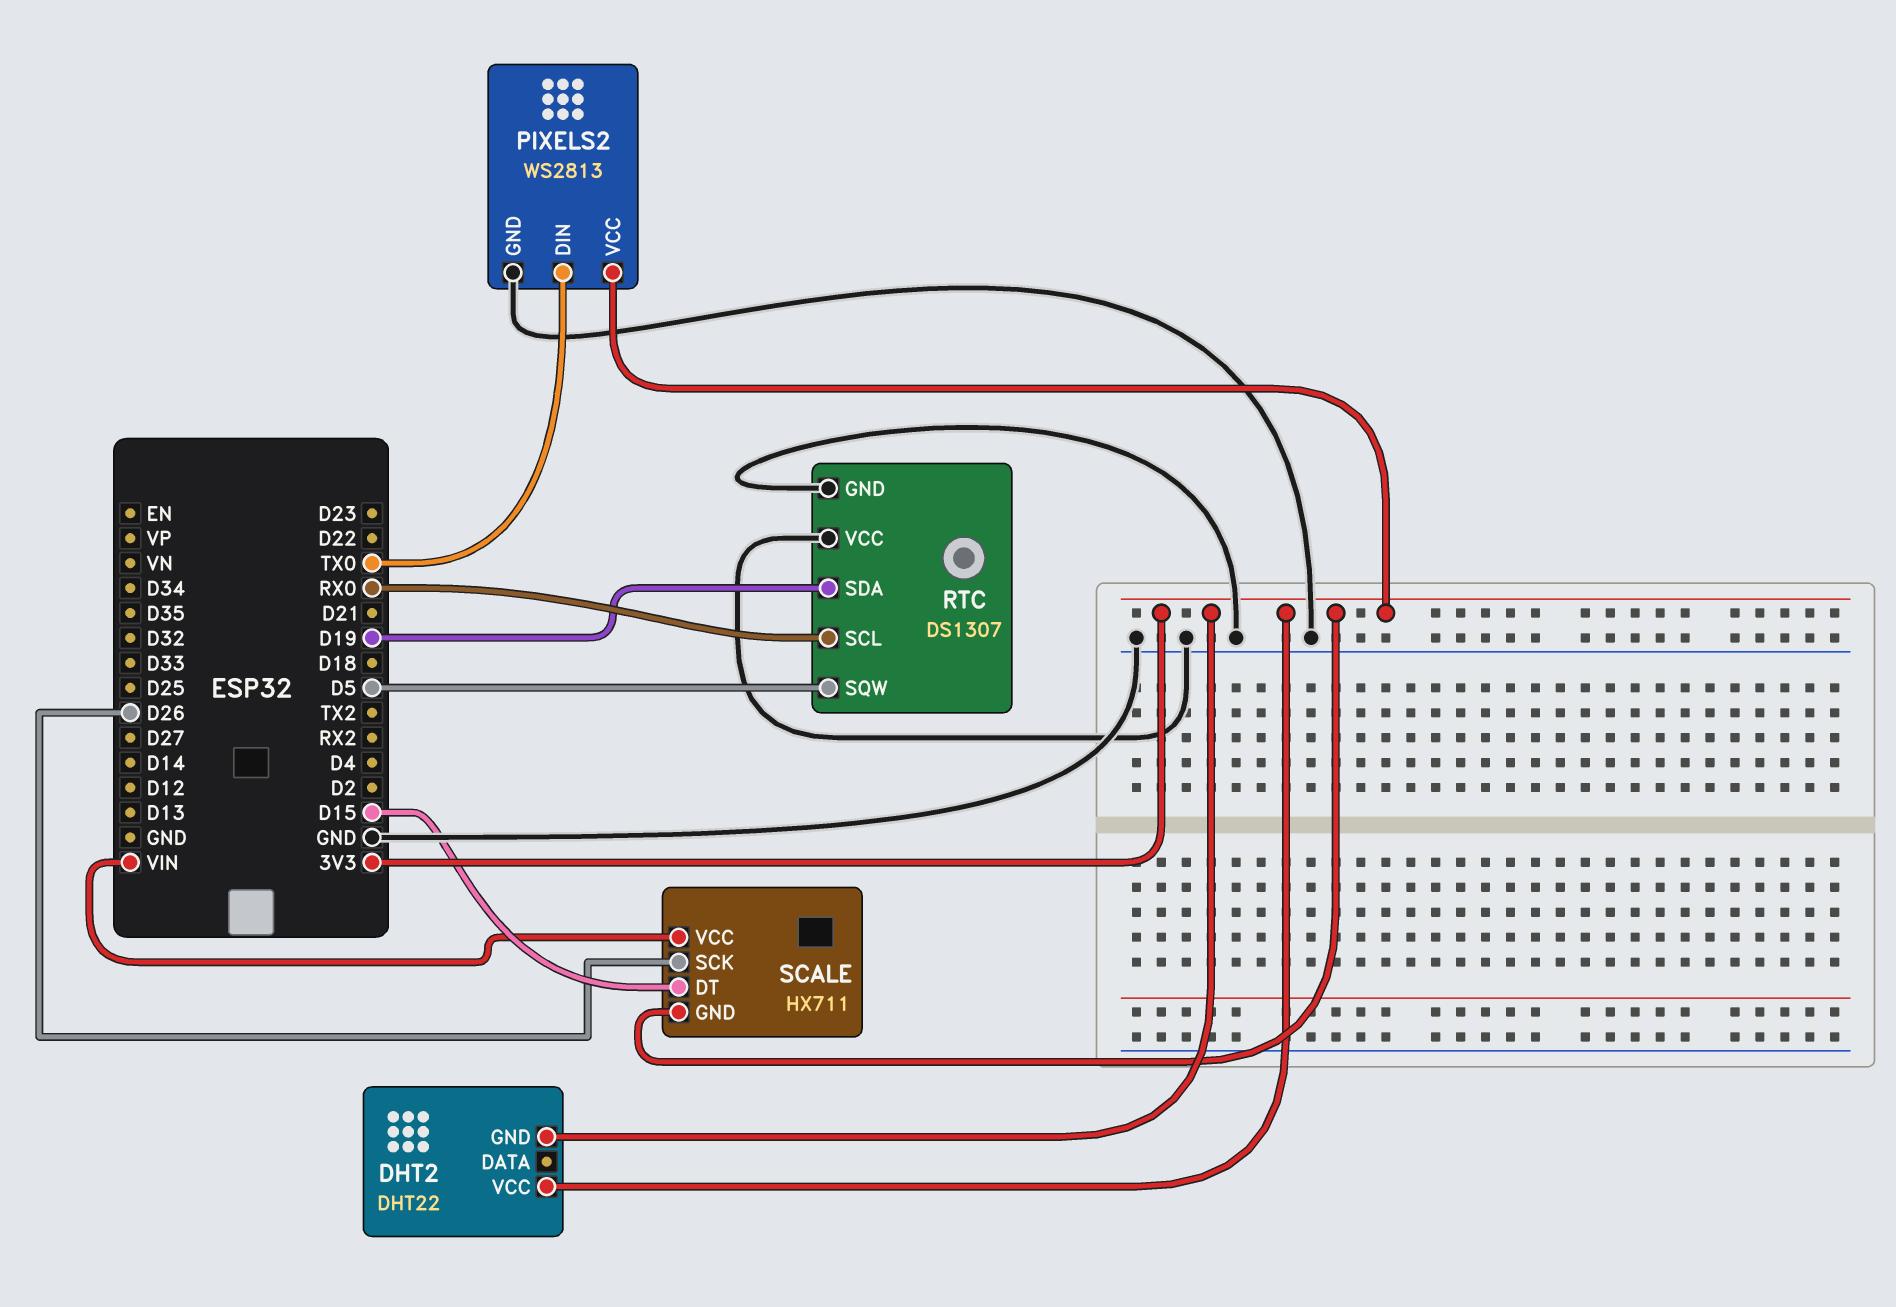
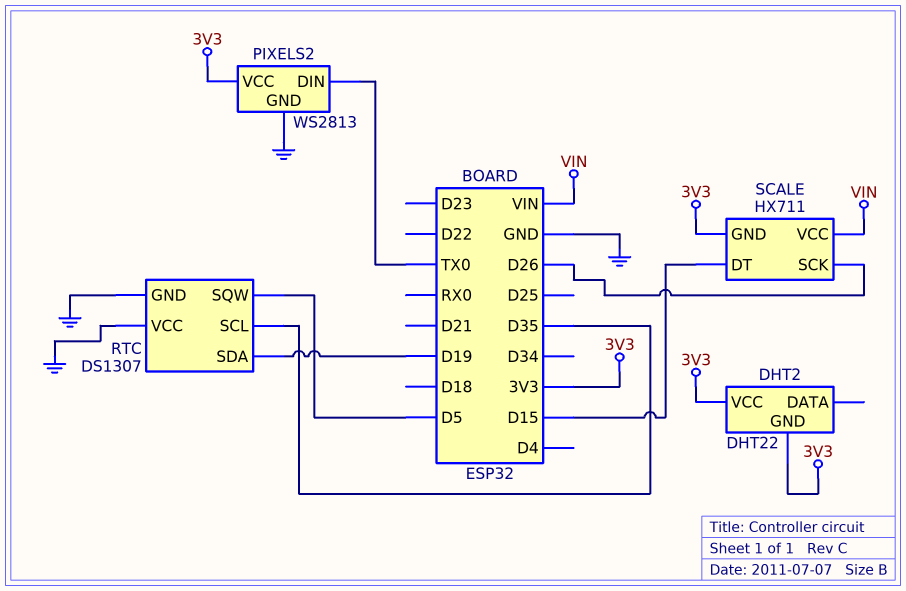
RTC pin SCL: RX0 -> D35

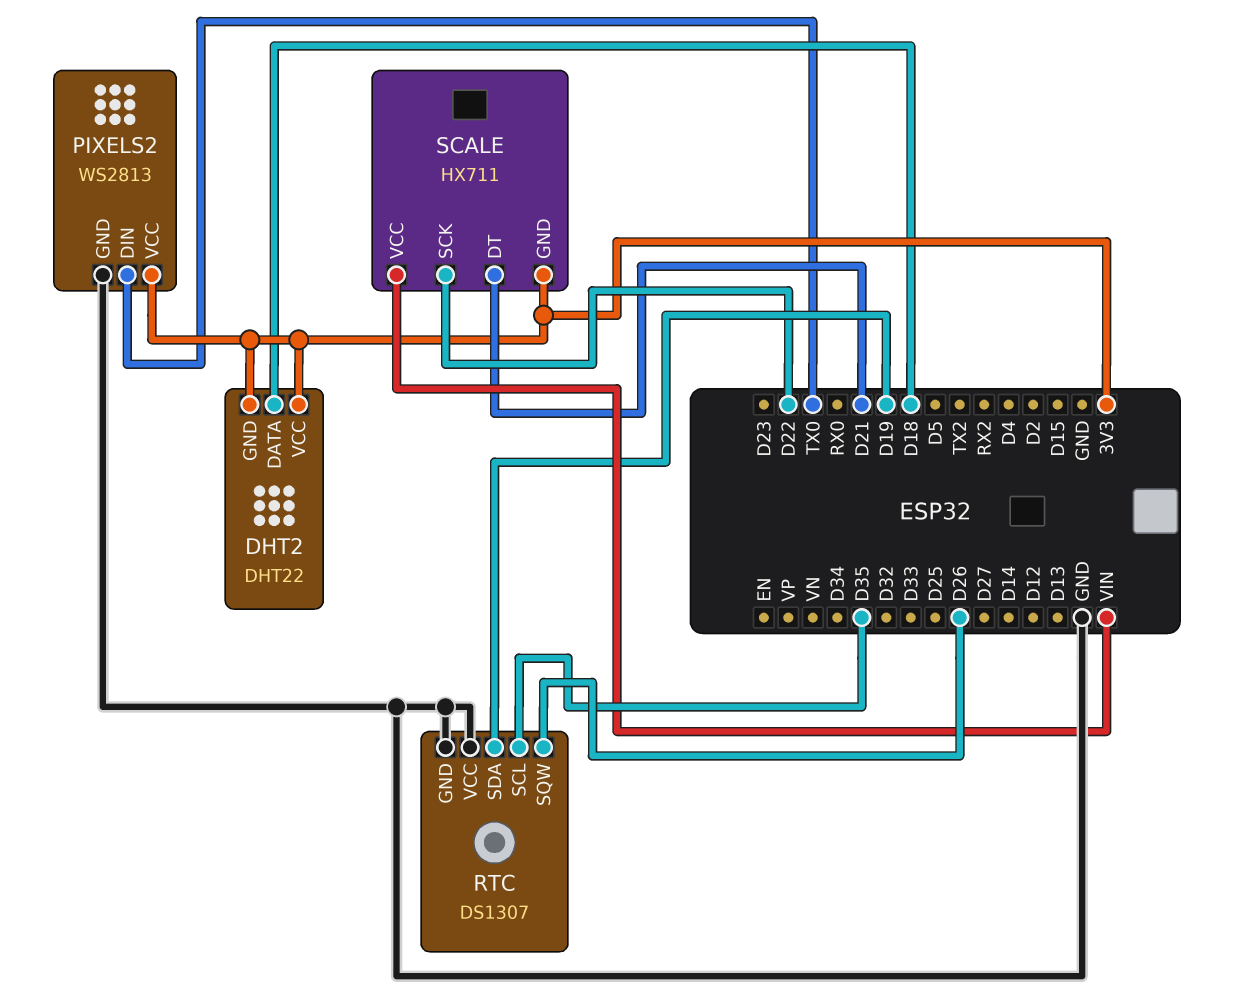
DHT2 pin DATA: none -> D18
RTC pin SQW: D5 -> D26
SCALE pin DT: D15 -> D21
SCALE pin SCK: D26 -> D22

